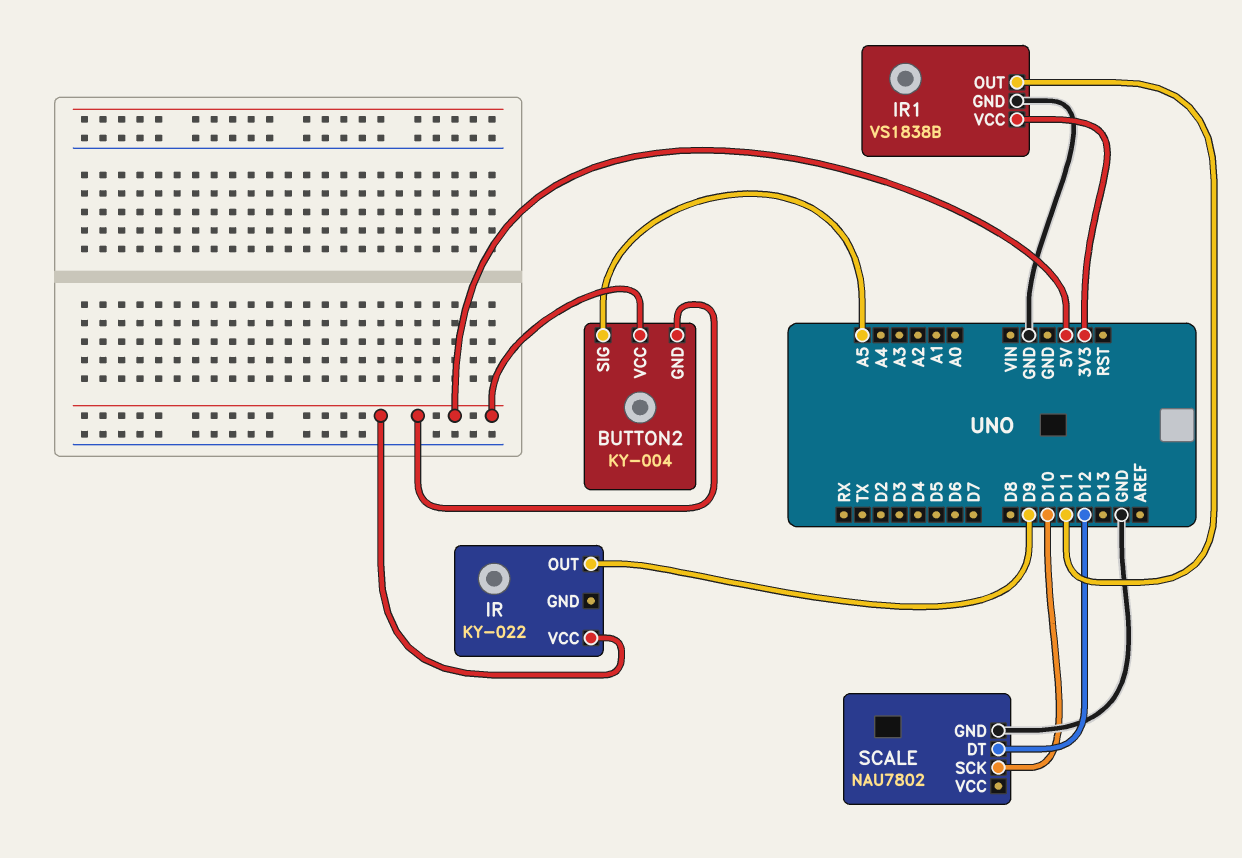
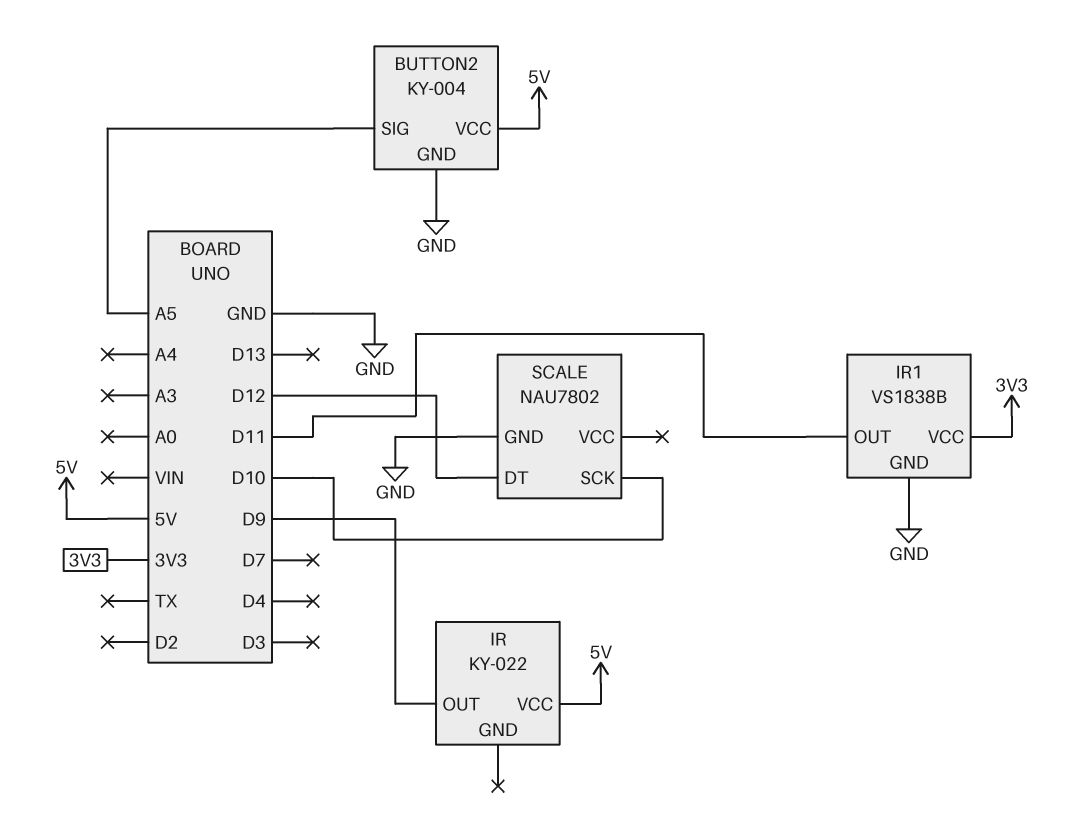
BUTTON2 pin GND: 5V -> GND

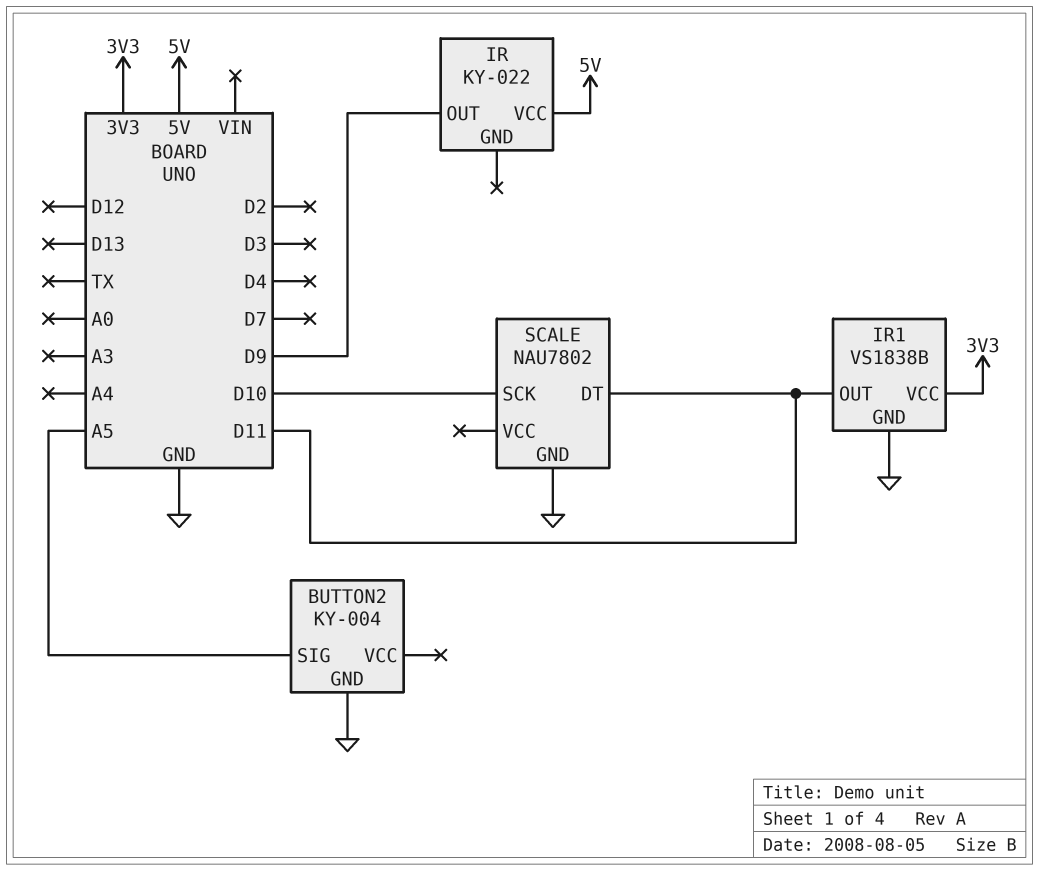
BUTTON2 pin VCC: 5V -> none
SCALE pin DT: D12 -> D11

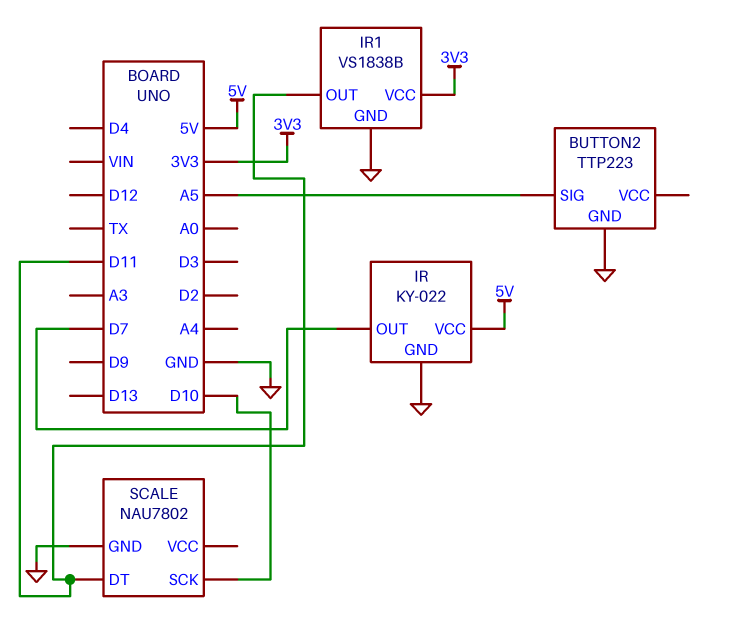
BUTTON2: KY-004 -> TTP223
IR pin GND: none -> GND
IR pin OUT: D9 -> D7

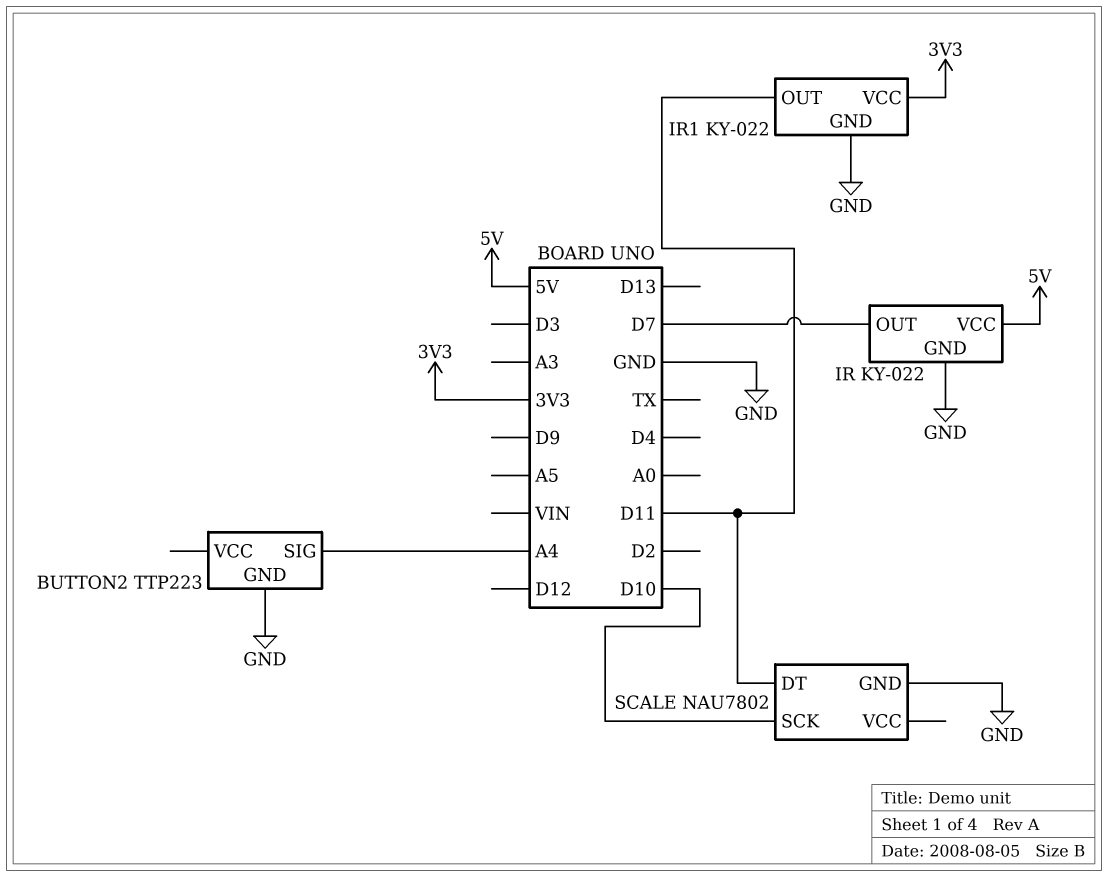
BUTTON2 pin SIG: A5 -> A4
IR1: VS1838B -> KY-022

